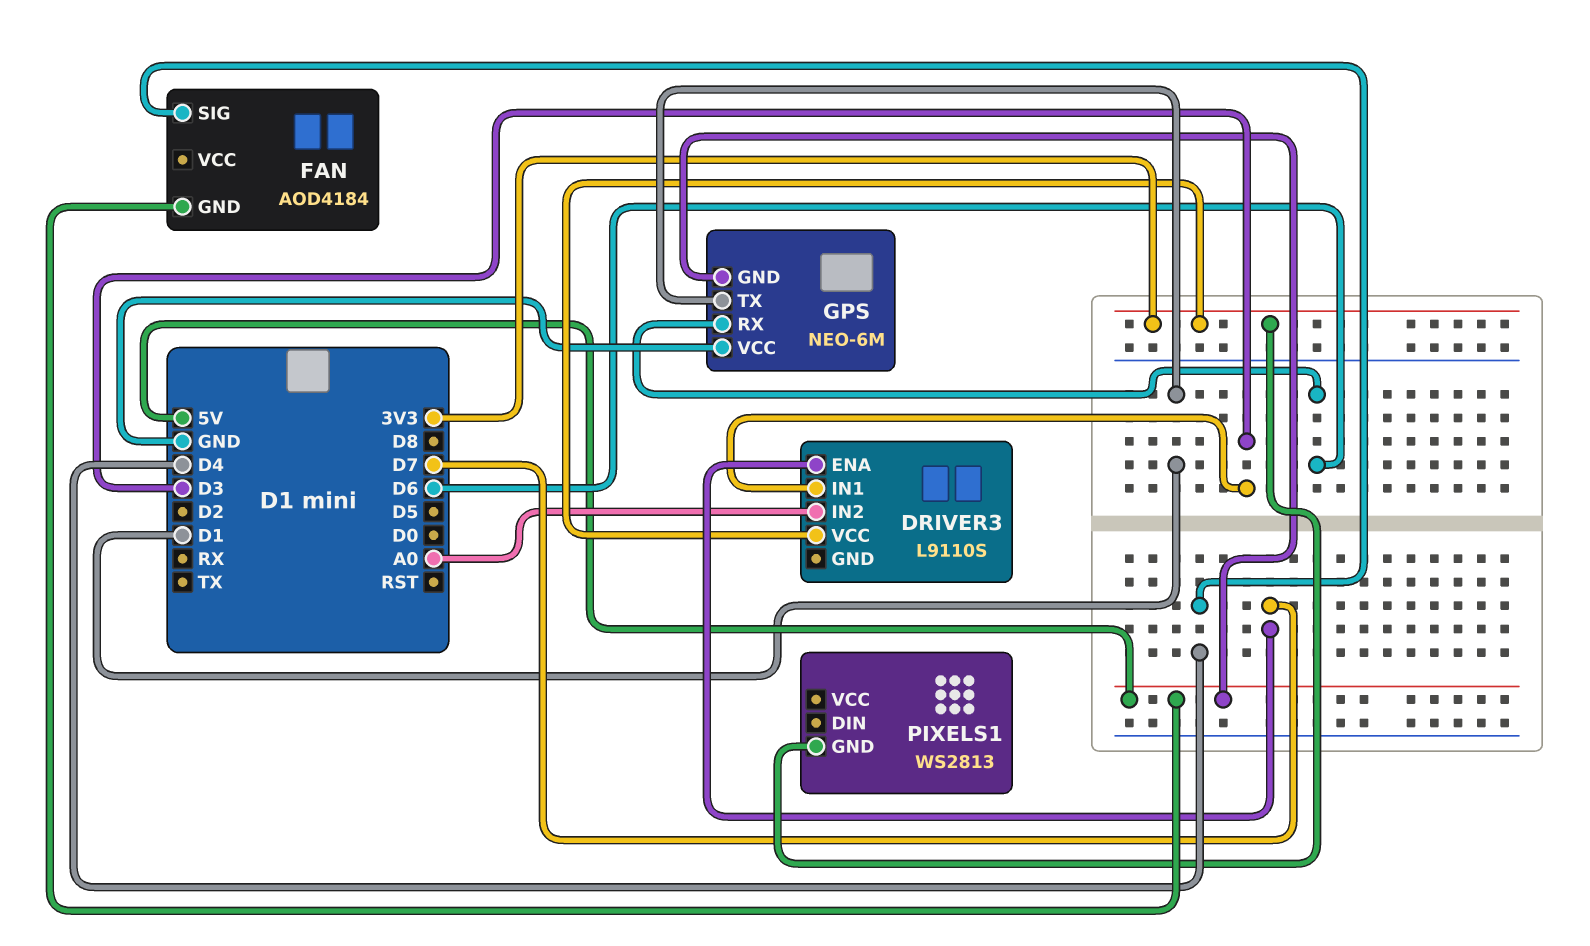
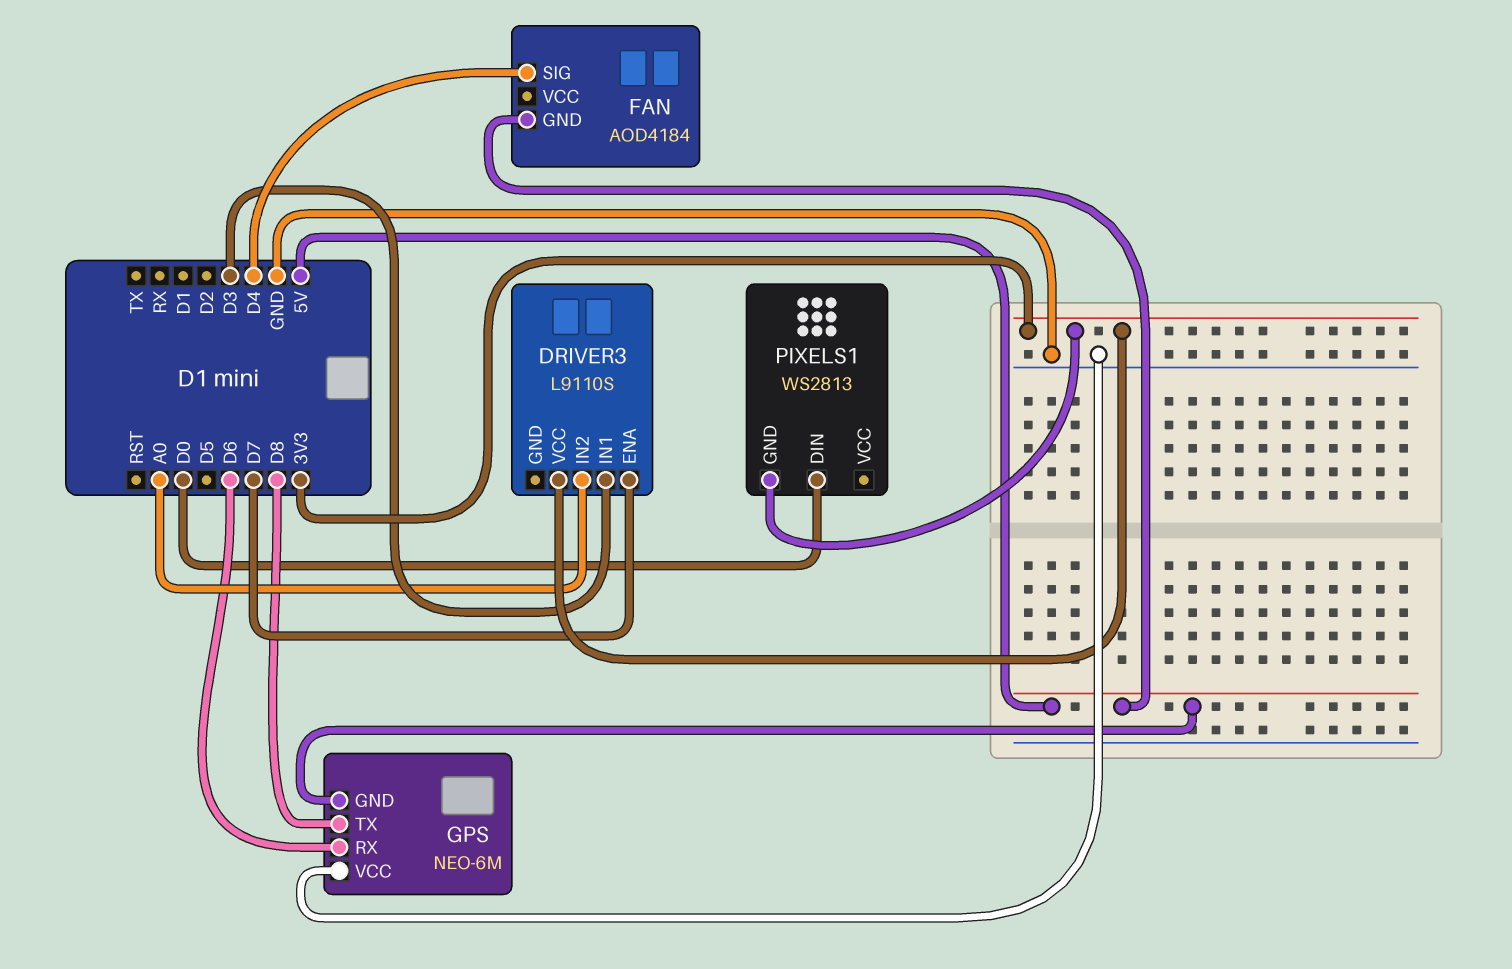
GPS pin TX: D1 -> D8
PIXELS1 pin DIN: none -> D0

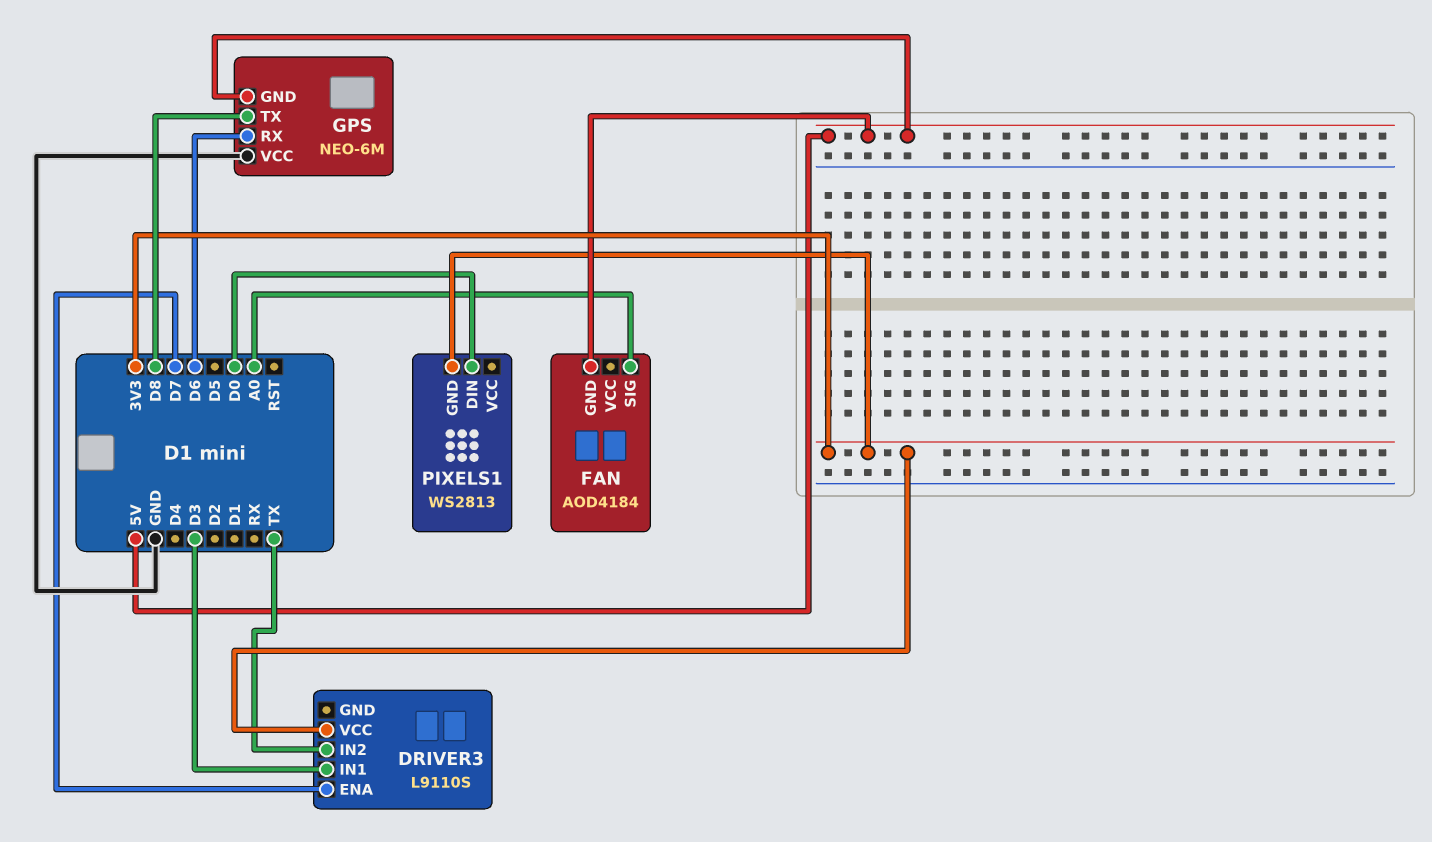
DRIVER3 pin IN2: A0 -> TX
FAN pin SIG: D4 -> A0

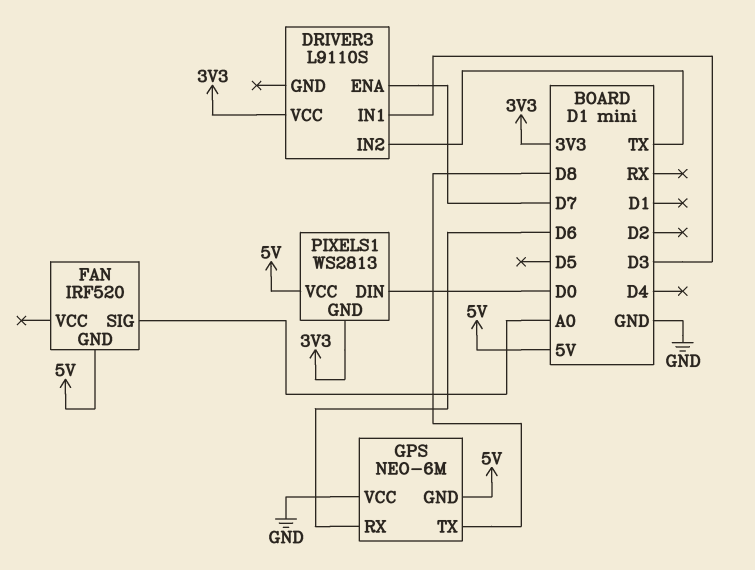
FAN: AOD4184 -> IRF520
PIXELS1 pin VCC: none -> 5V

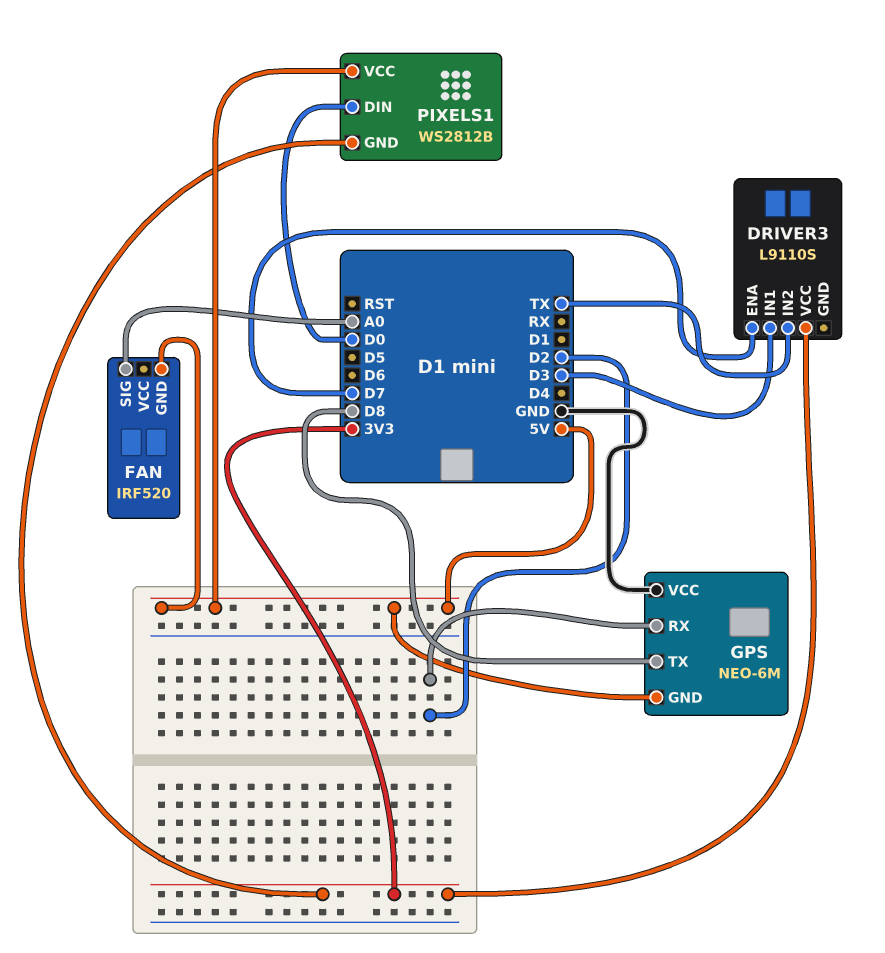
GPS pin RX: D6 -> D2
PIXELS1: WS2813 -> WS2812B

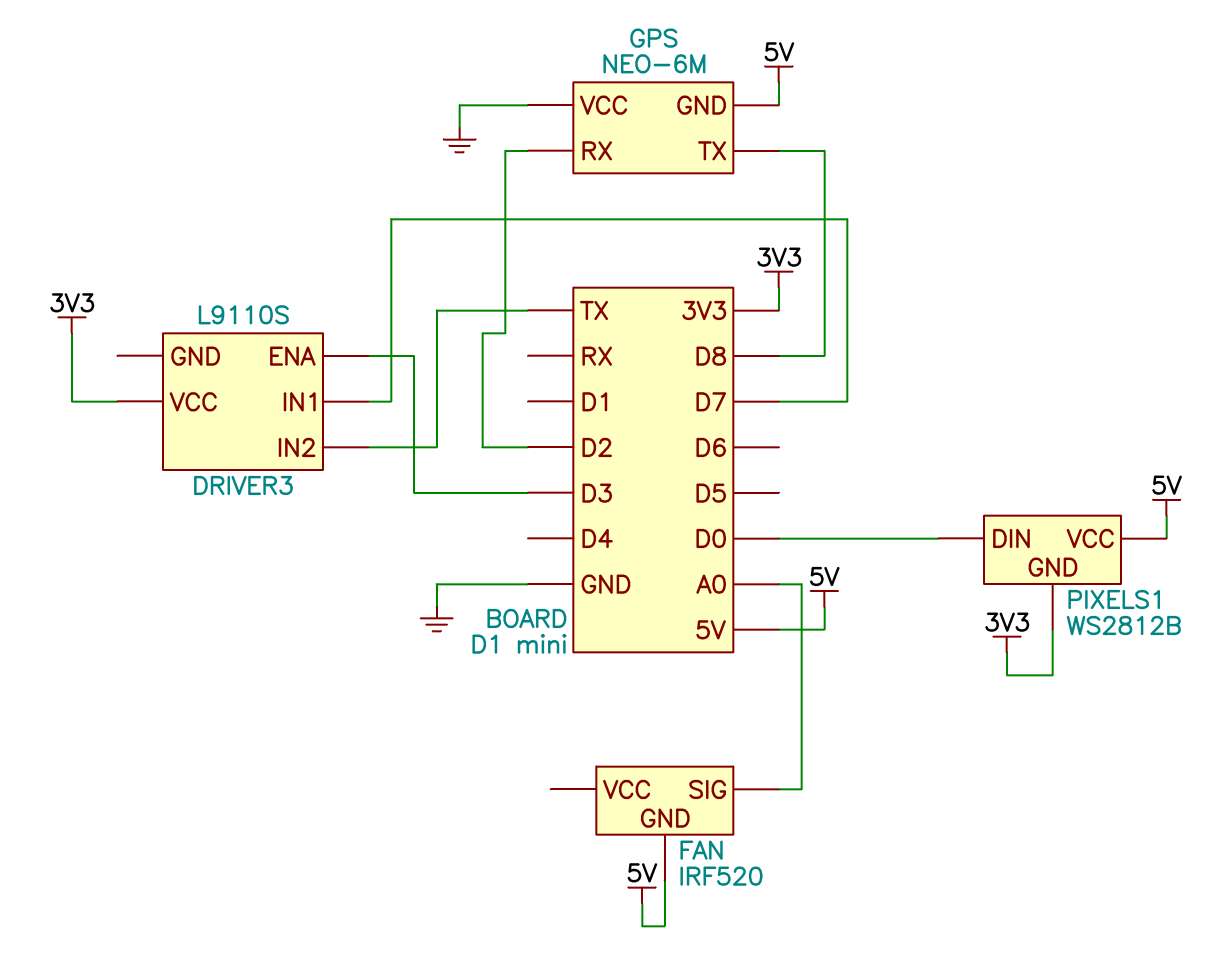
DRIVER3 pin ENA: D7 -> D3
DRIVER3 pin IN1: D3 -> D7

